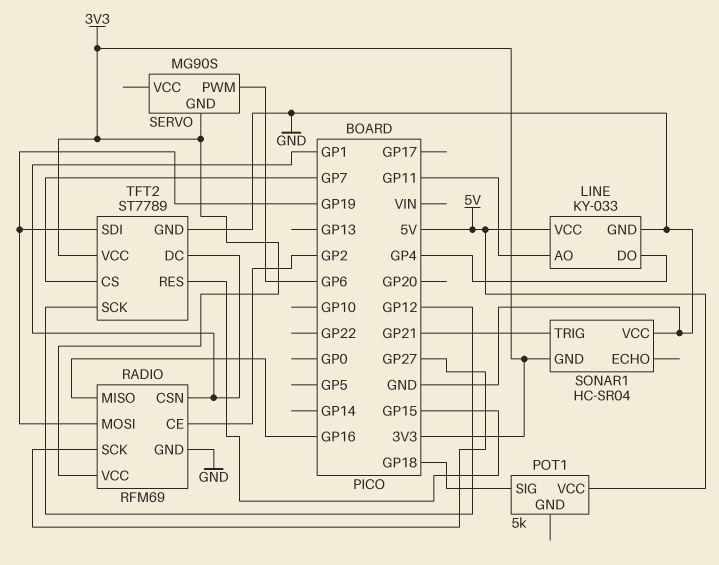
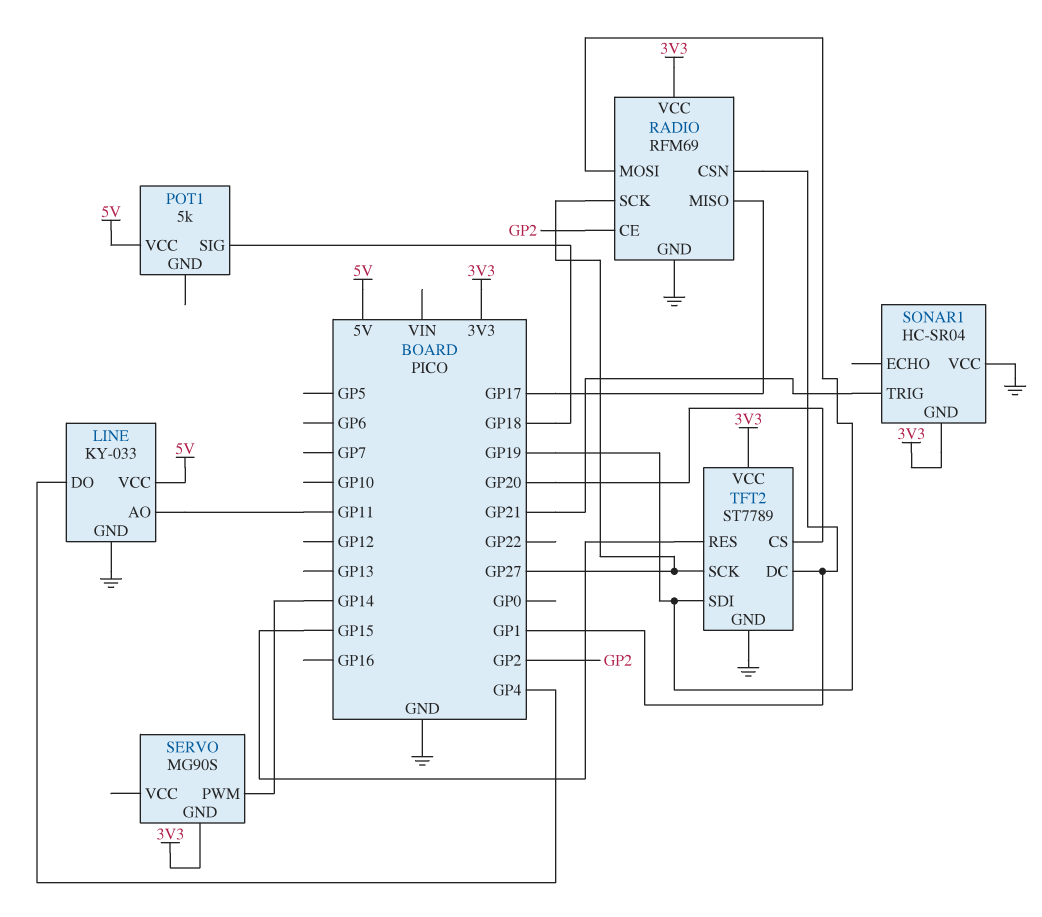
RADIO pin MISO: GP16 -> GP17
SERVO pin PWM: GP6 -> GP14
TFT2 pin CS: GP7 -> GP20
TFT2 pin SCK: GP12 -> GP27

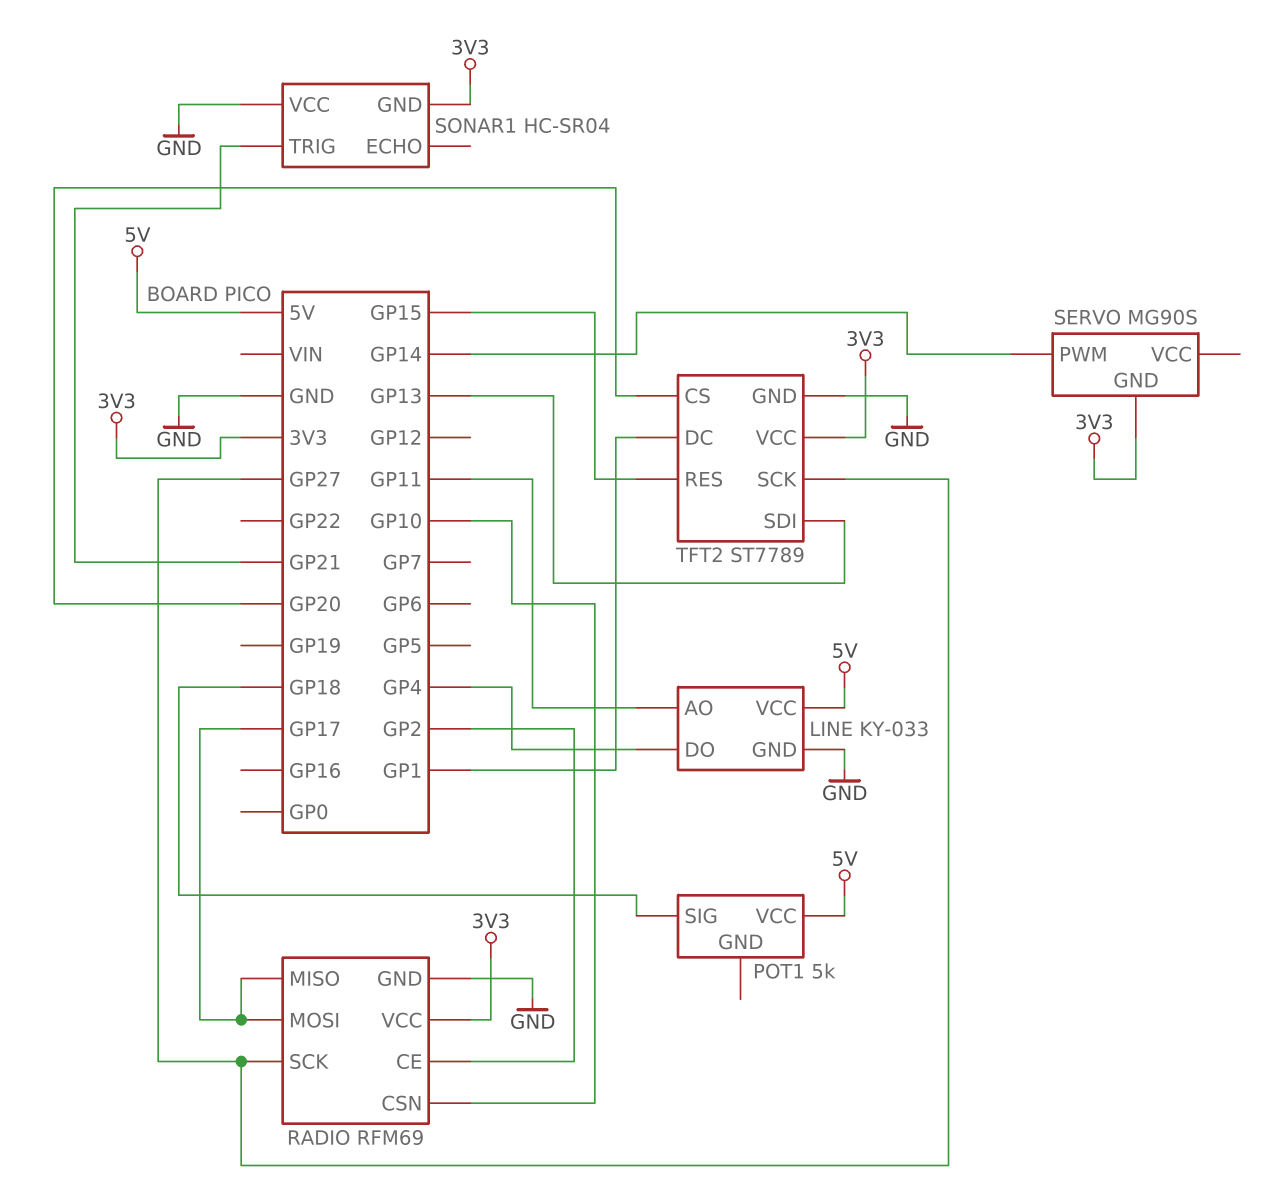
RADIO pin CSN: GP1 -> GP10
RADIO pin MOSI: GP19 -> GP17
TFT2 pin SDI: GP19 -> GP13

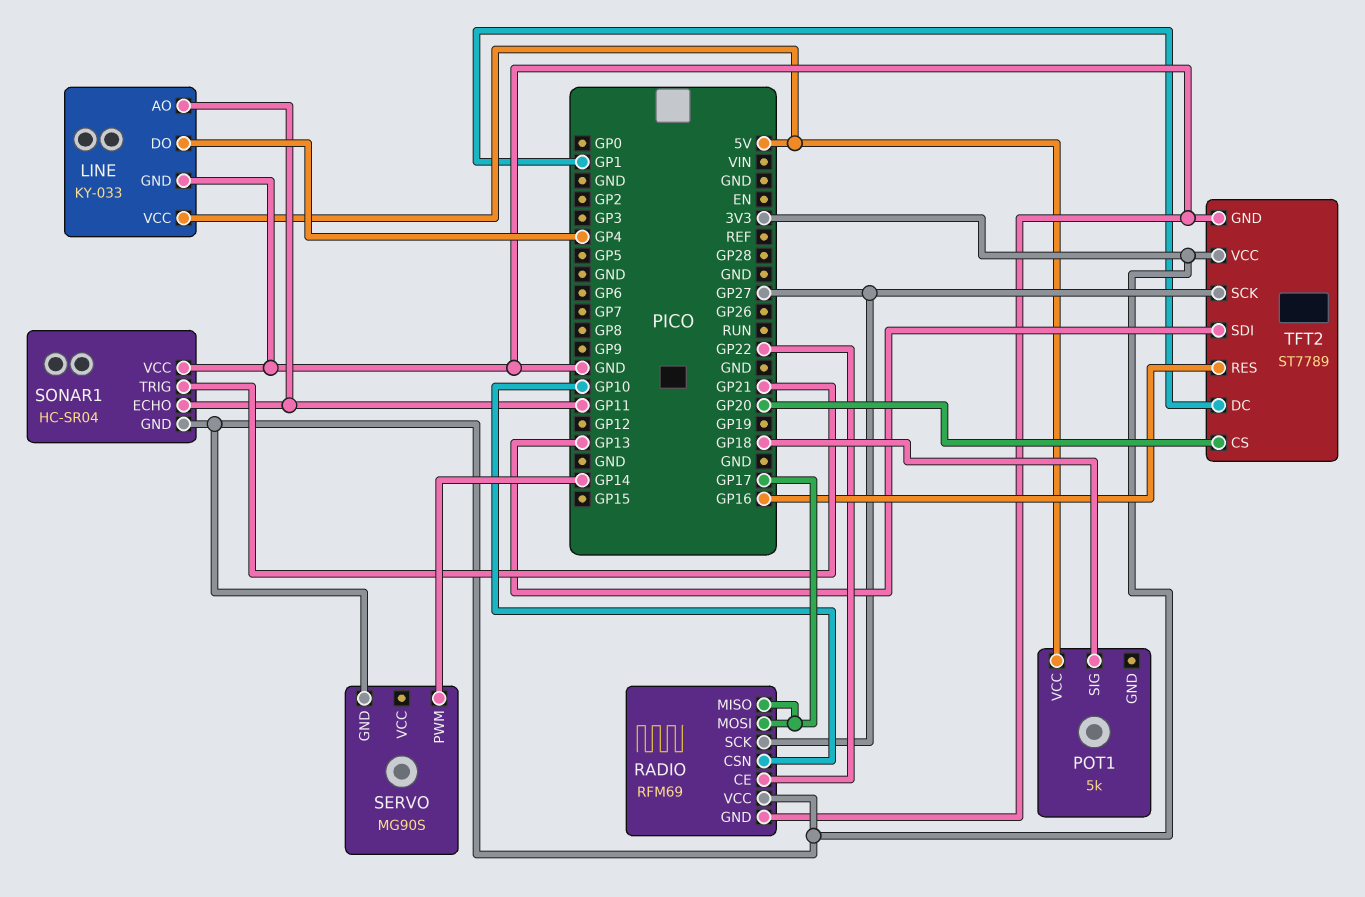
RADIO pin CE: GP2 -> GP22
SONAR1 pin ECHO: none -> GP11
TFT2 pin RES: GP15 -> GP16

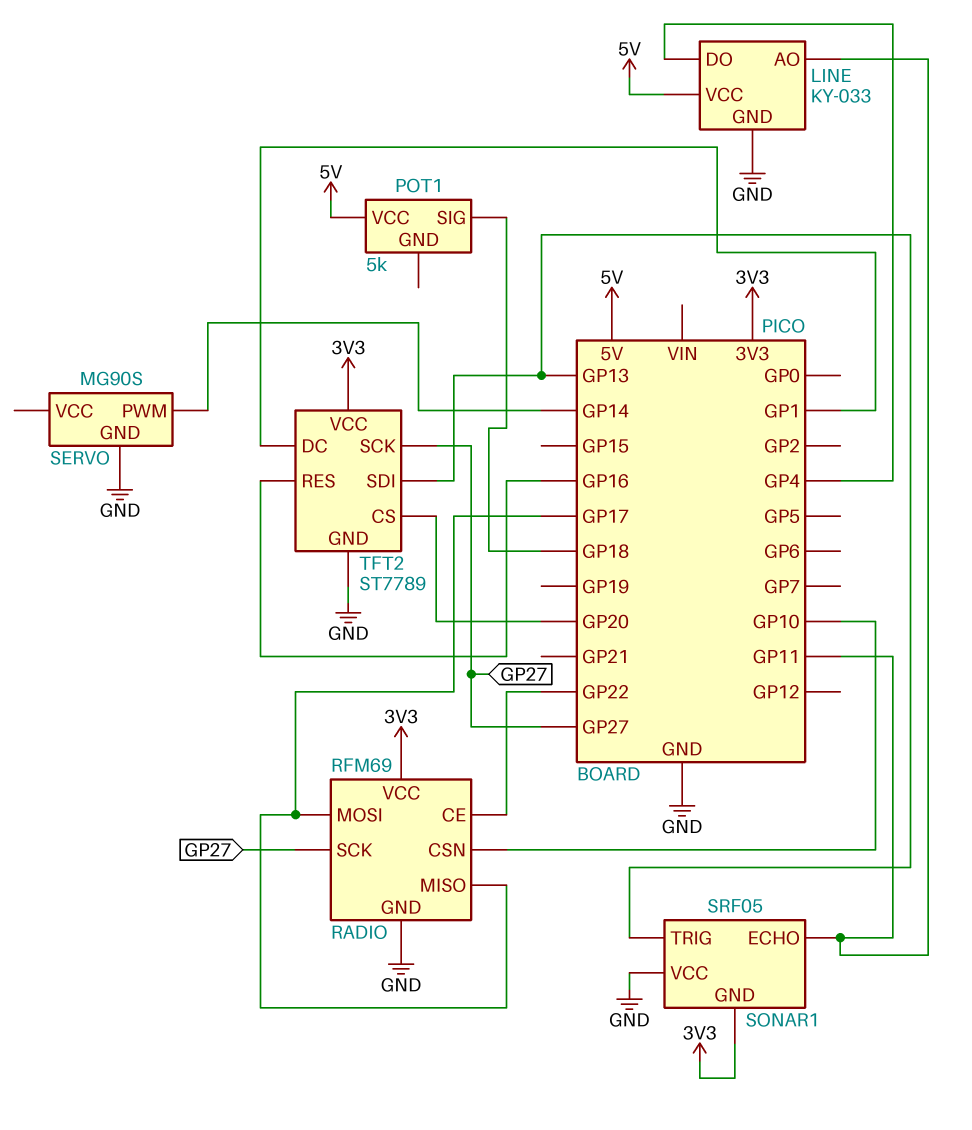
SERVO pin GND: 3V3 -> GND
SONAR1: HC-SR04 -> SRF05
SONAR1 pin TRIG: GP21 -> GP13

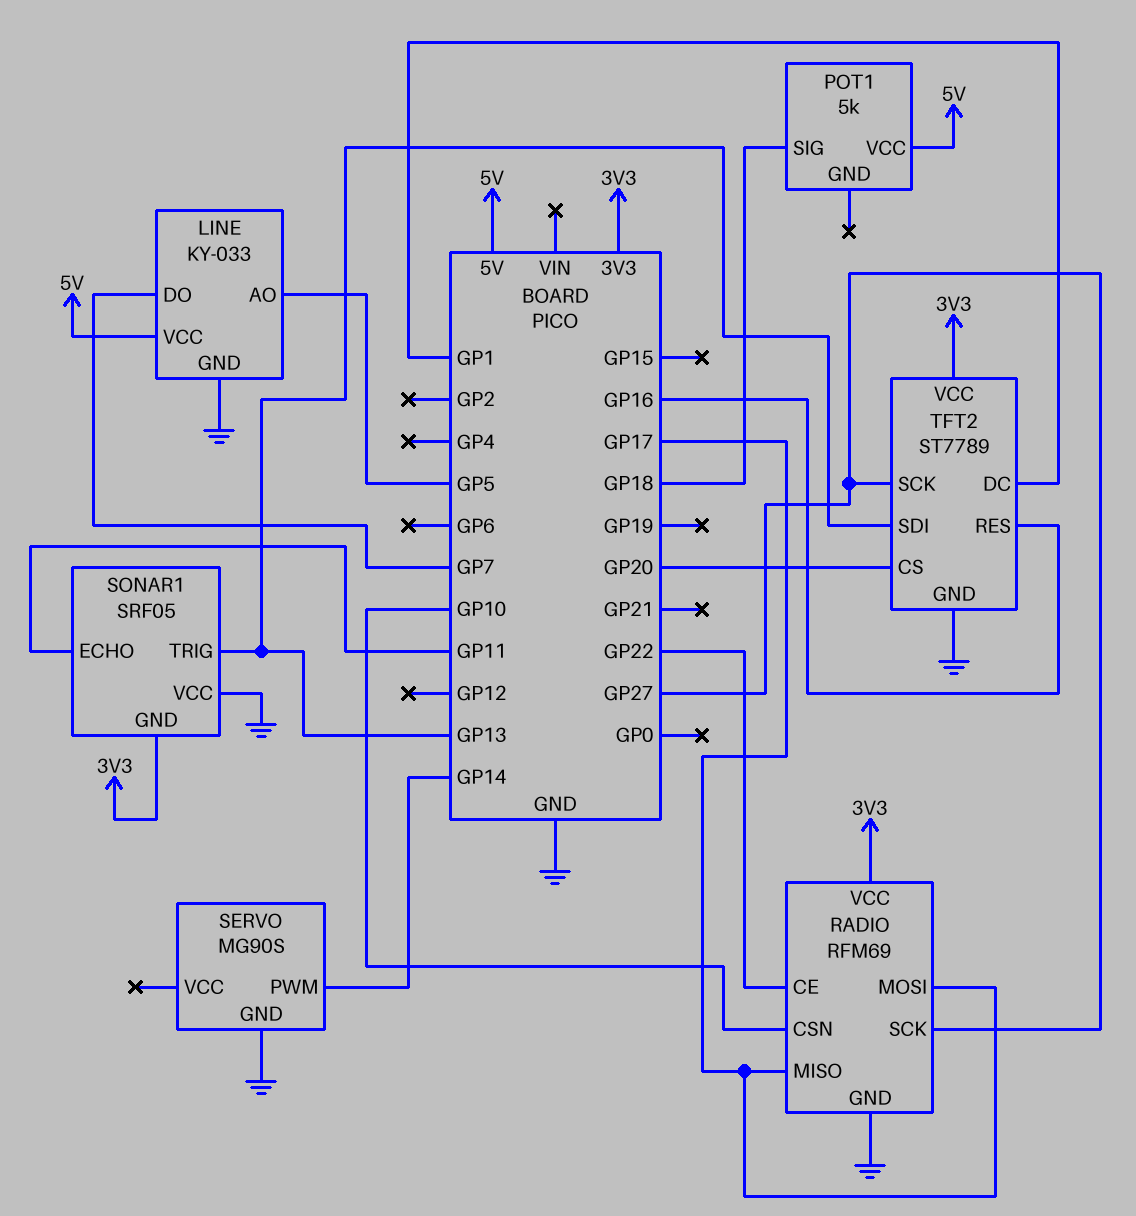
LINE pin AO: GP11 -> GP5
LINE pin DO: GP4 -> GP7

